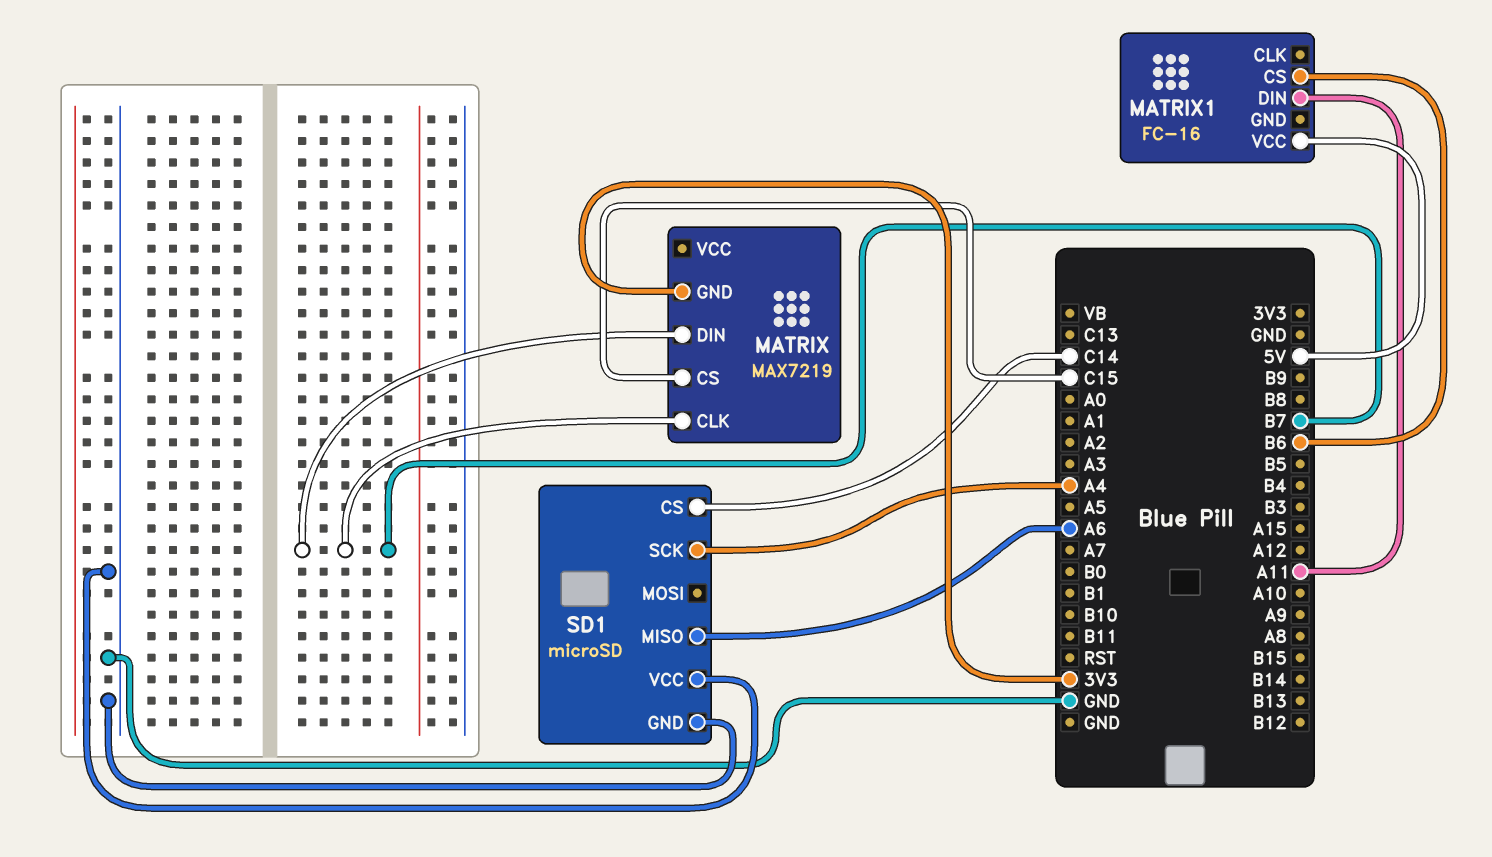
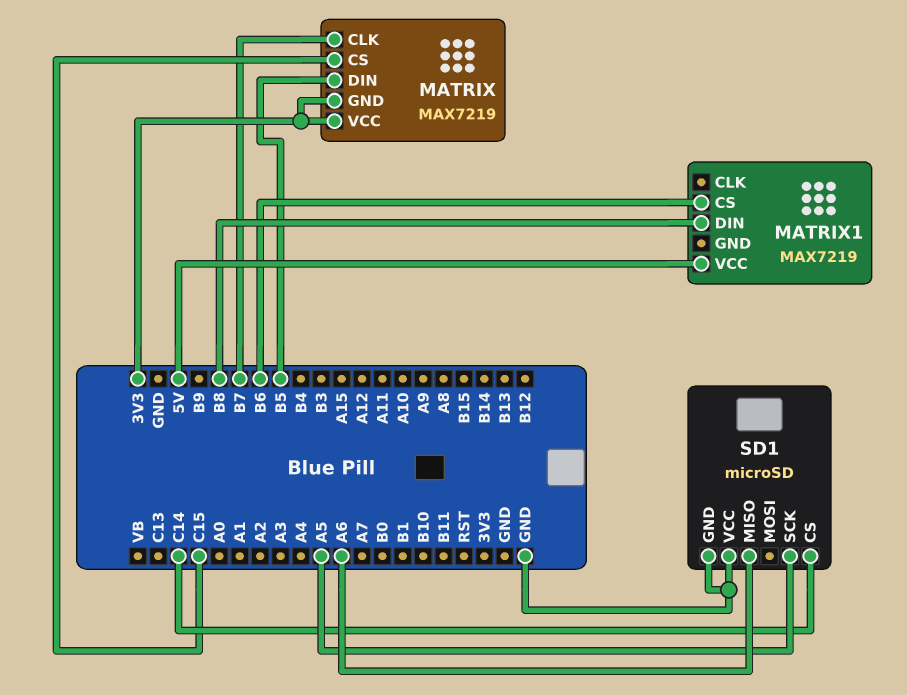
MATRIX pin DIN: B7 -> B5
MATRIX pin VCC: none -> 3V3
MATRIX1: FC-16 -> MAX7219
MATRIX1 pin DIN: A11 -> B8
SD1 pin SCK: A4 -> A5

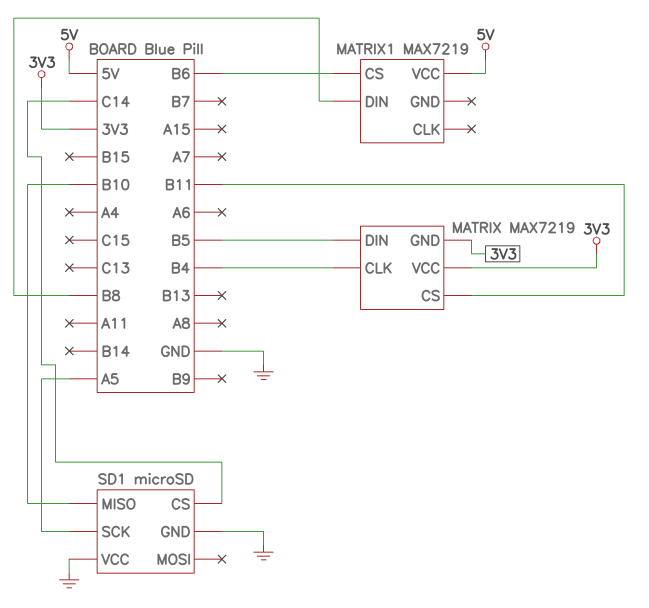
MATRIX pin CLK: B7 -> B4
MATRIX pin CS: C15 -> B11
SD1 pin MISO: A6 -> B10

